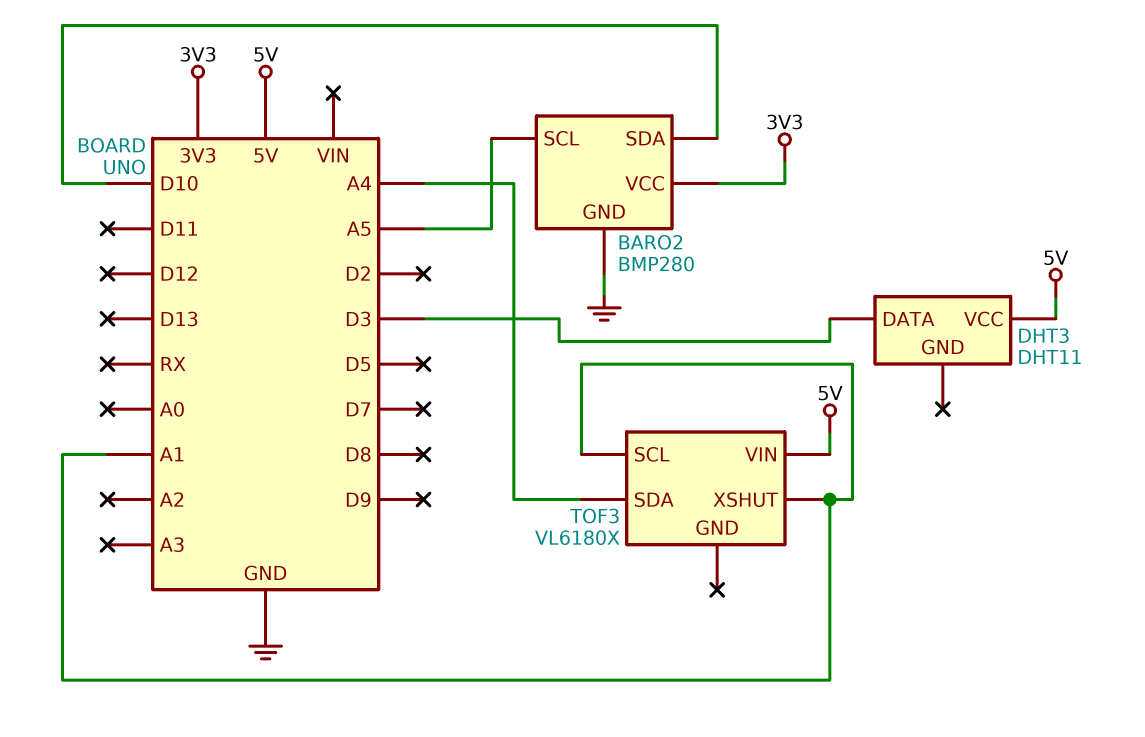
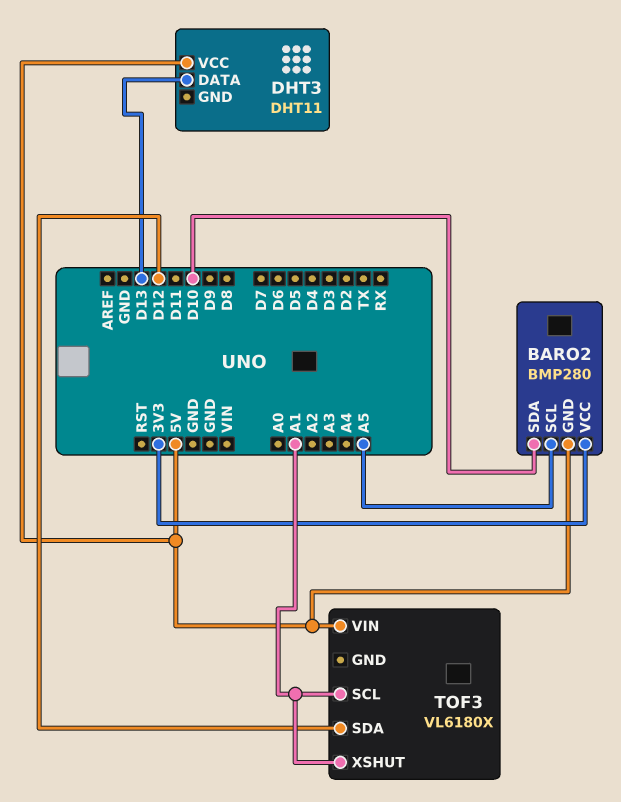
BARO2 pin GND: GND -> 5V
DHT3 pin DATA: D3 -> D13
TOF3 pin SDA: A4 -> D12

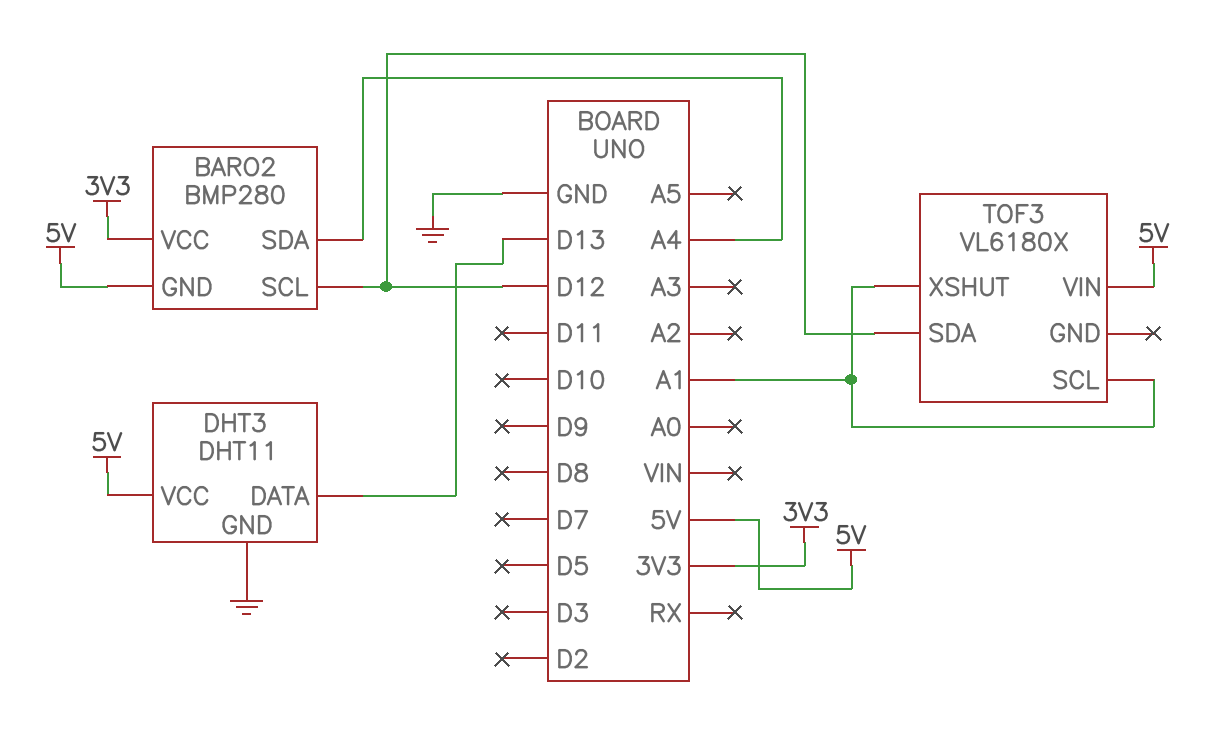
BARO2 pin SCL: A5 -> D12
BARO2 pin SDA: D10 -> A4
DHT3 pin GND: none -> GND

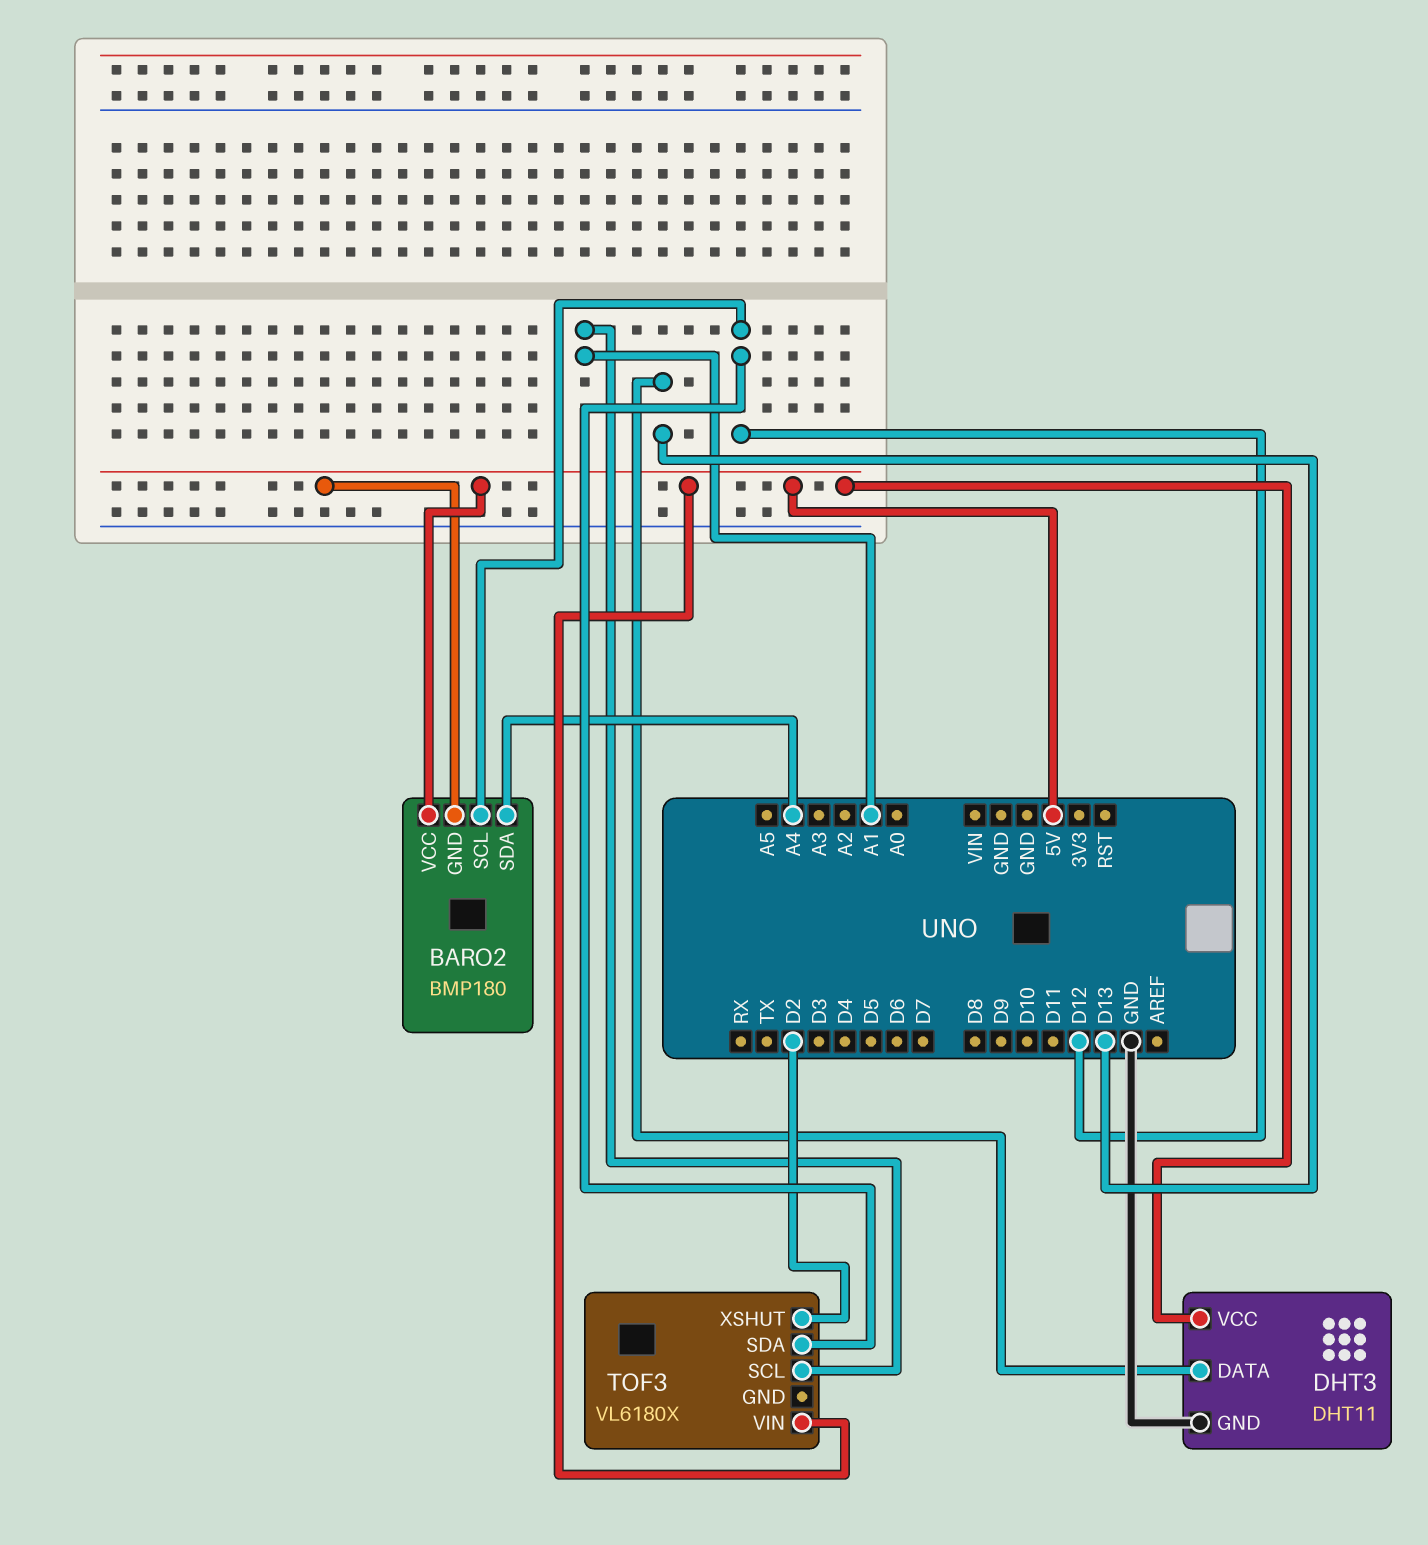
BARO2: BMP280 -> BMP180
BARO2 pin VCC: 3V3 -> 5V
TOF3 pin XSHUT: A1 -> D2

